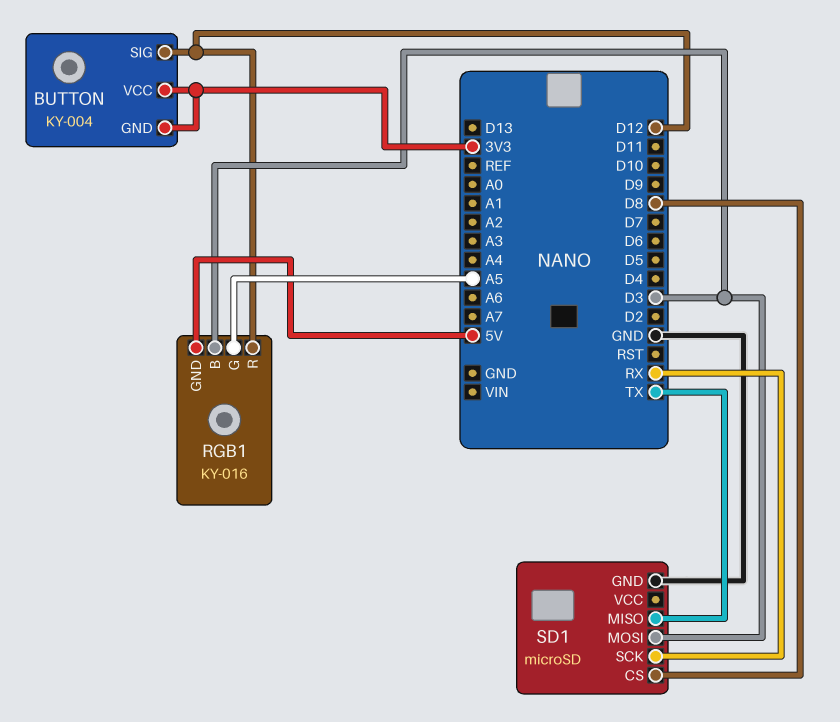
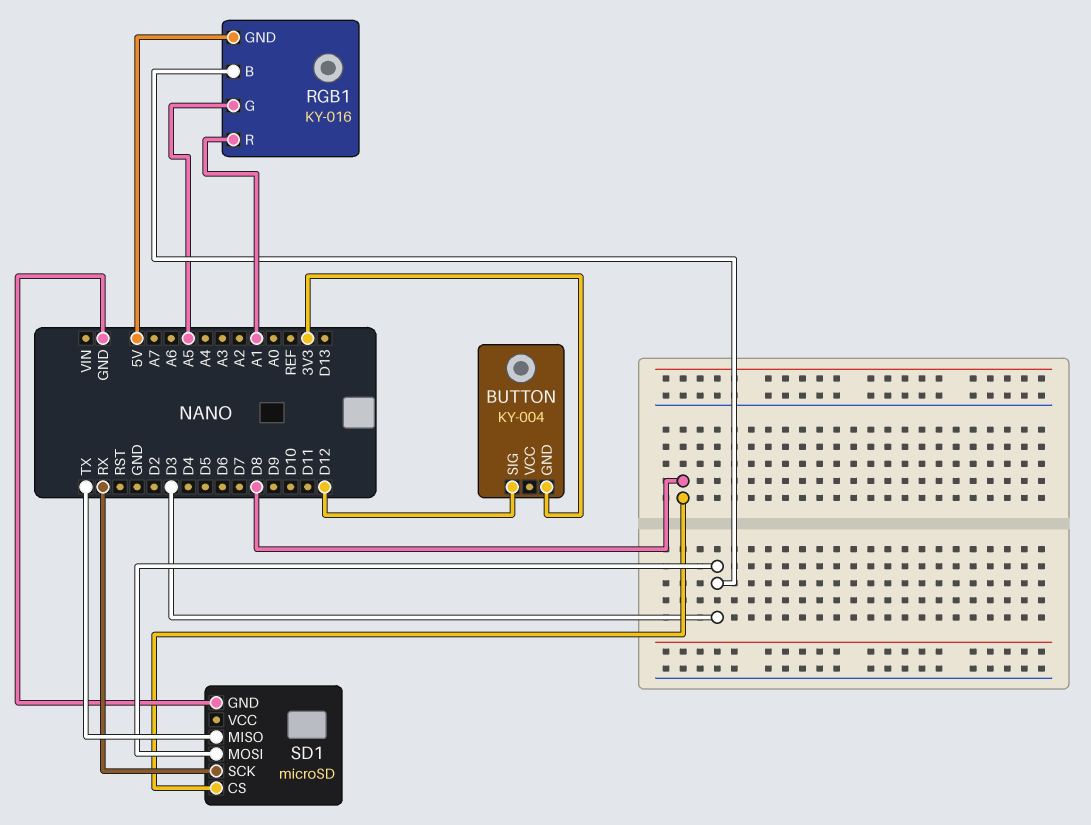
BUTTON pin VCC: 3V3 -> none
RGB1 pin R: D12 -> A1

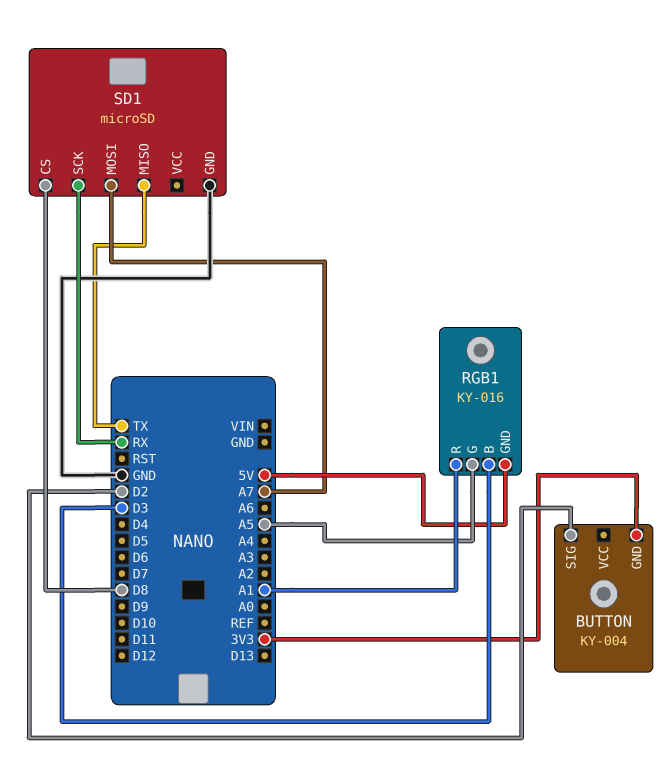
BUTTON pin SIG: D12 -> D2
SD1 pin MOSI: D3 -> A7

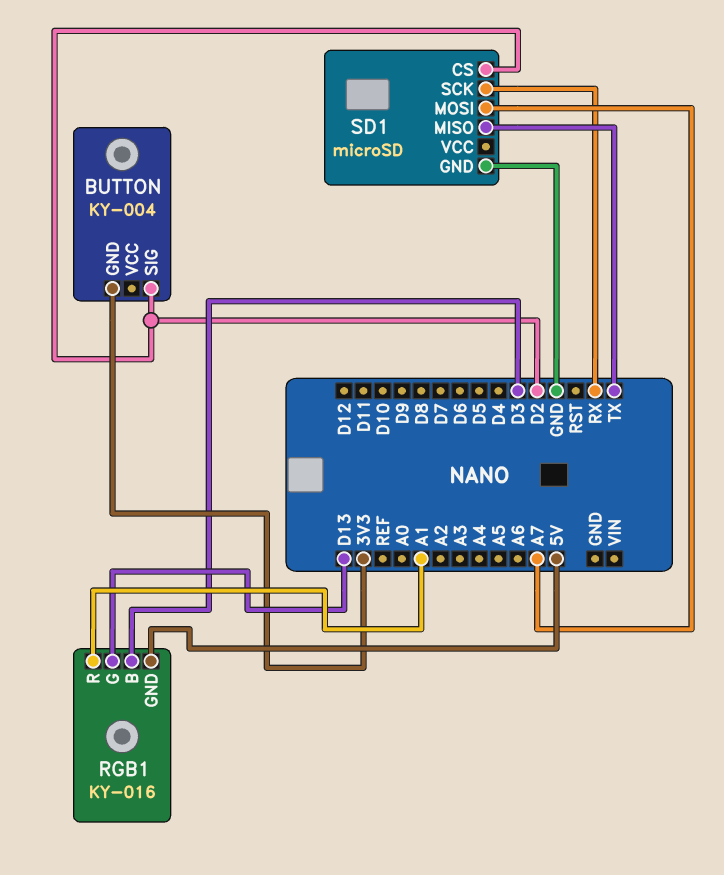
RGB1 pin G: A5 -> D13
SD1 pin CS: D8 -> D2

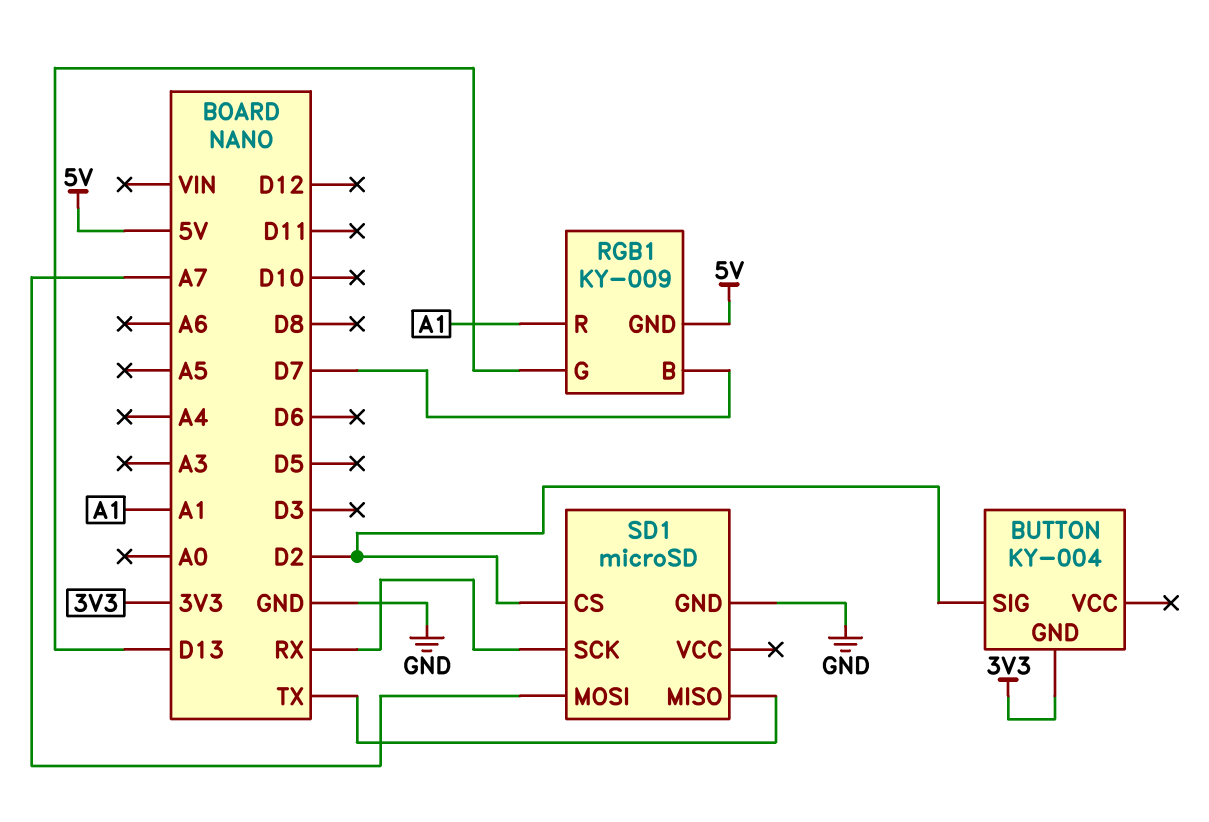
RGB1: KY-016 -> KY-009
RGB1 pin B: D3 -> D7

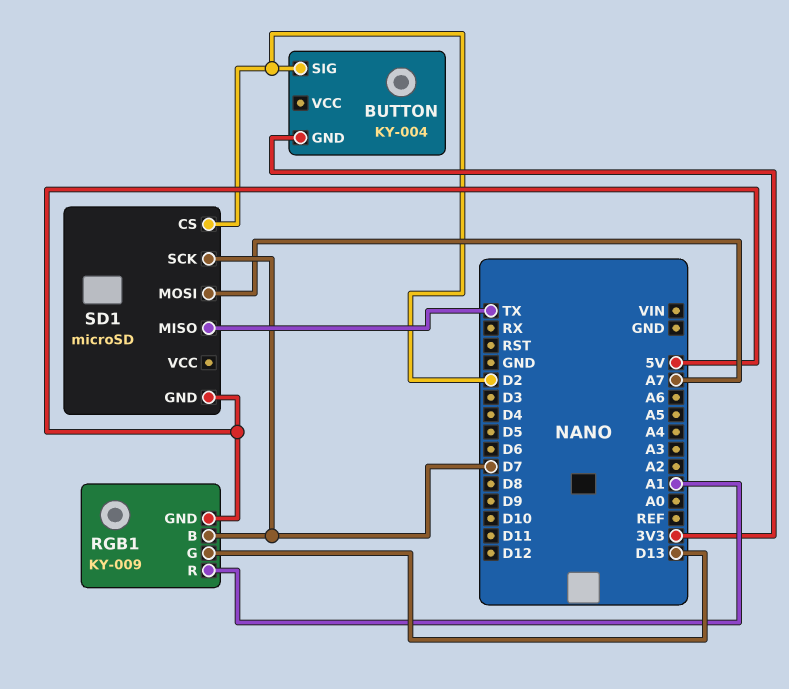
SD1 pin GND: GND -> 5V
SD1 pin SCK: RX -> D7

